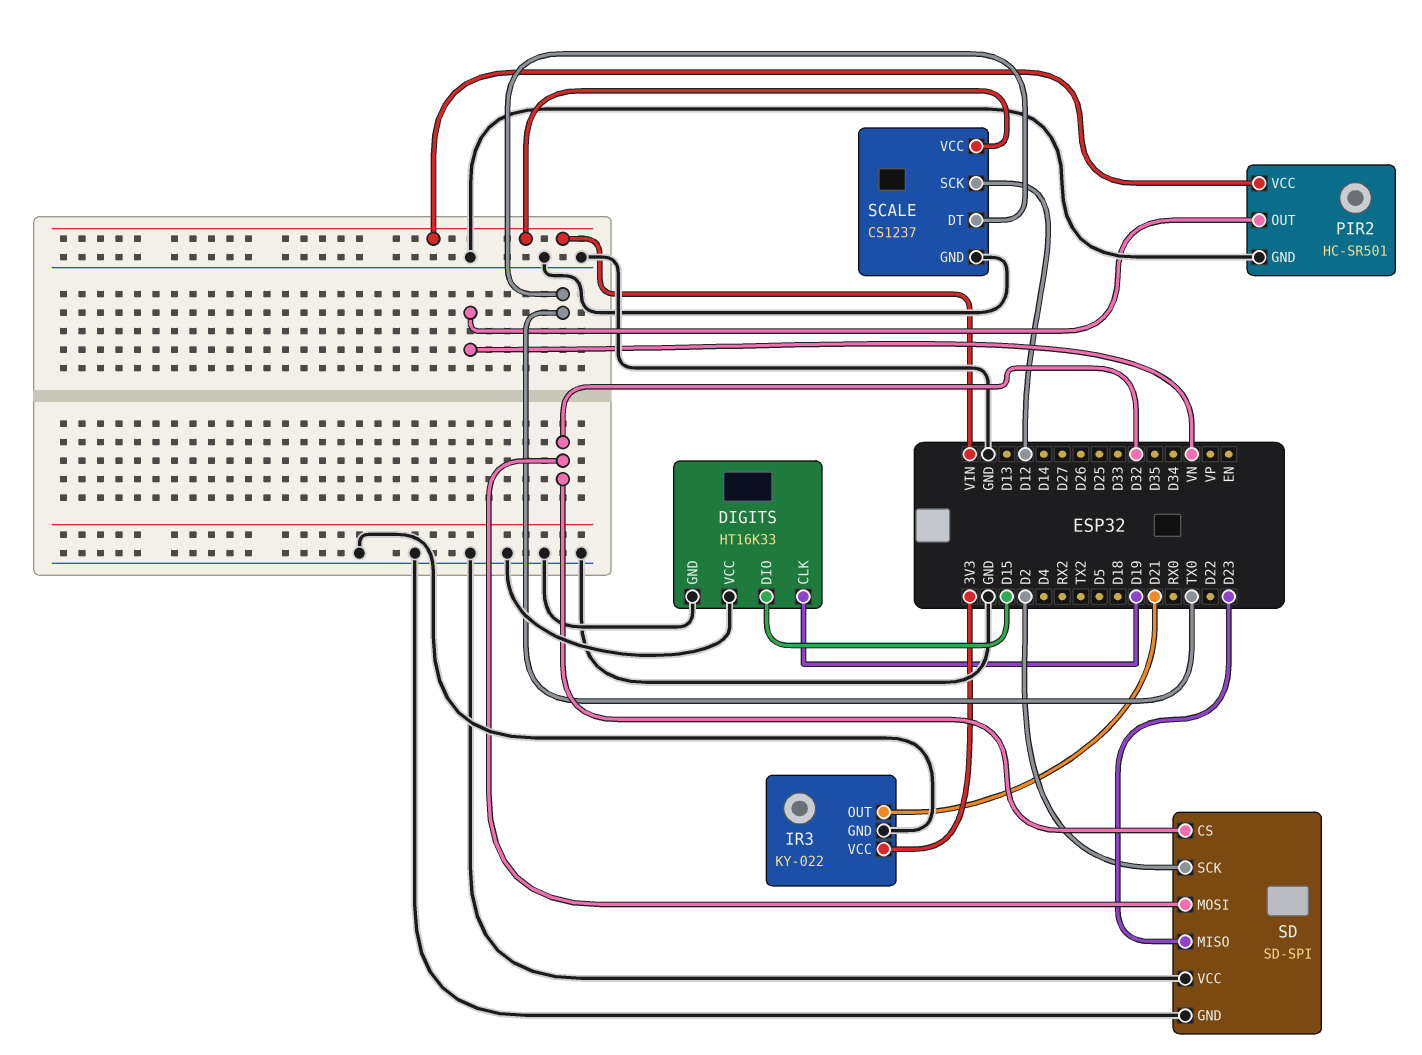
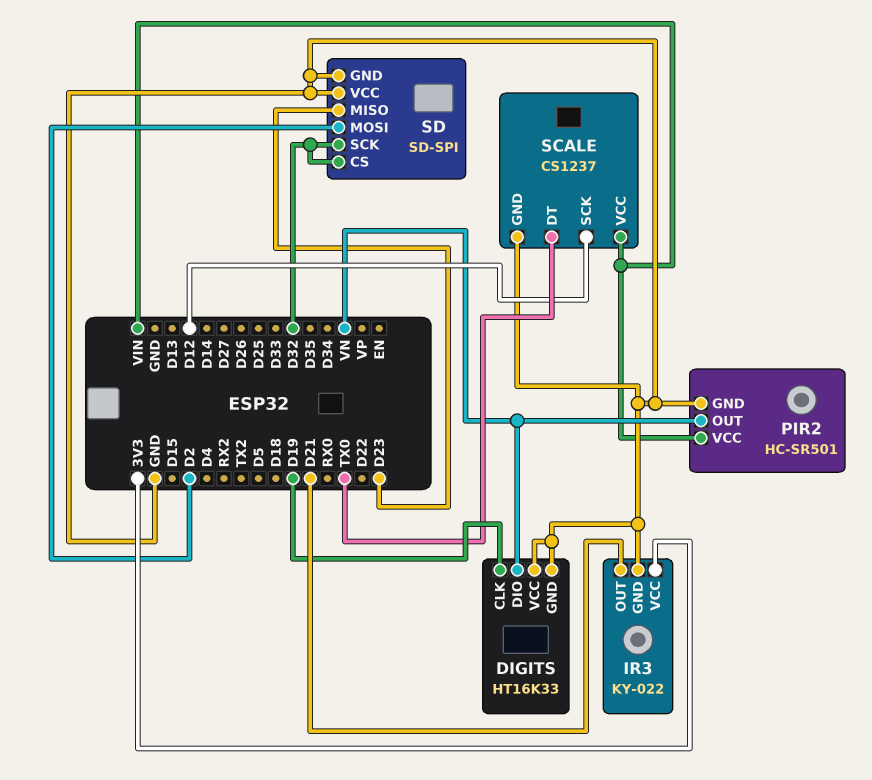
DIGITS pin DIO: D15 -> VN
SD pin MOSI: D32 -> D2
SD pin SCK: D2 -> D32

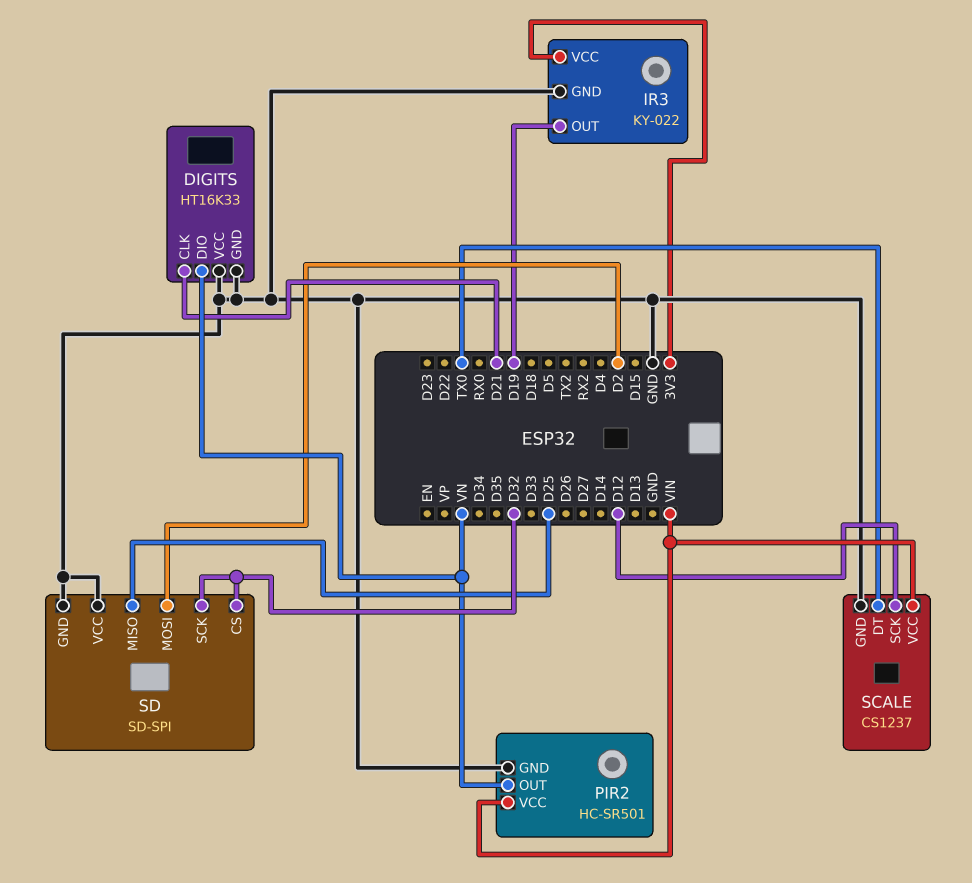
DIGITS pin CLK: D19 -> D21
IR3 pin OUT: D21 -> D19
SD pin MISO: D23 -> D25

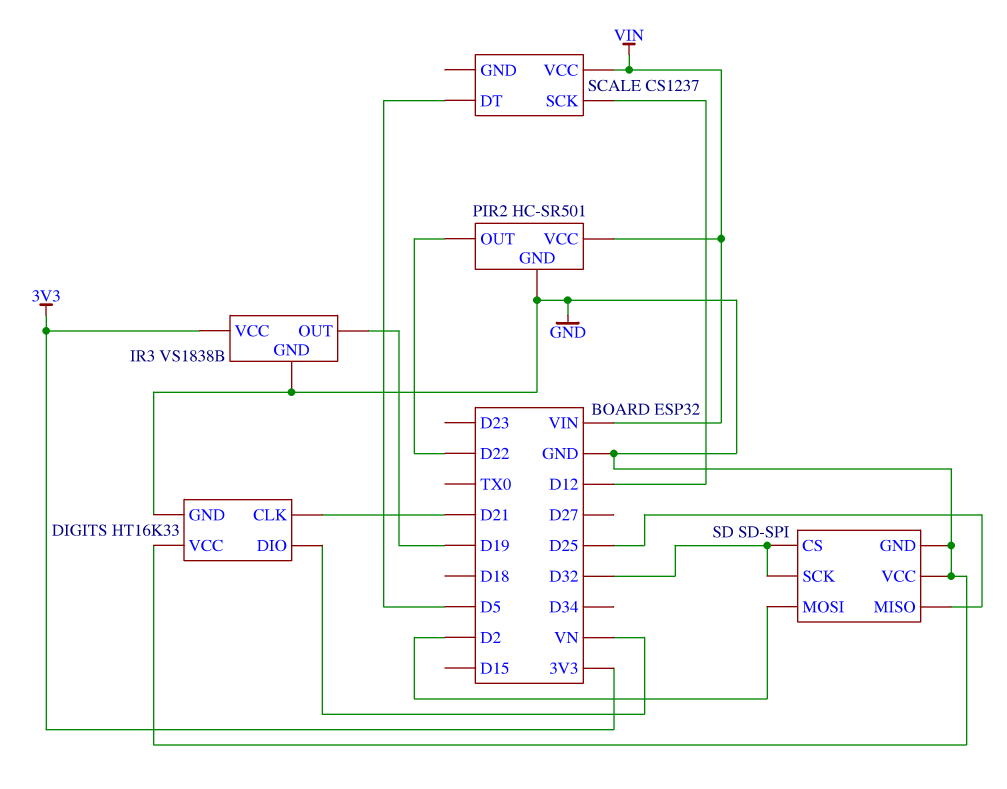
IR3: KY-022 -> VS1838B
PIR2 pin OUT: VN -> D22
SCALE pin DT: TX0 -> D5
SCALE pin GND: GND -> none

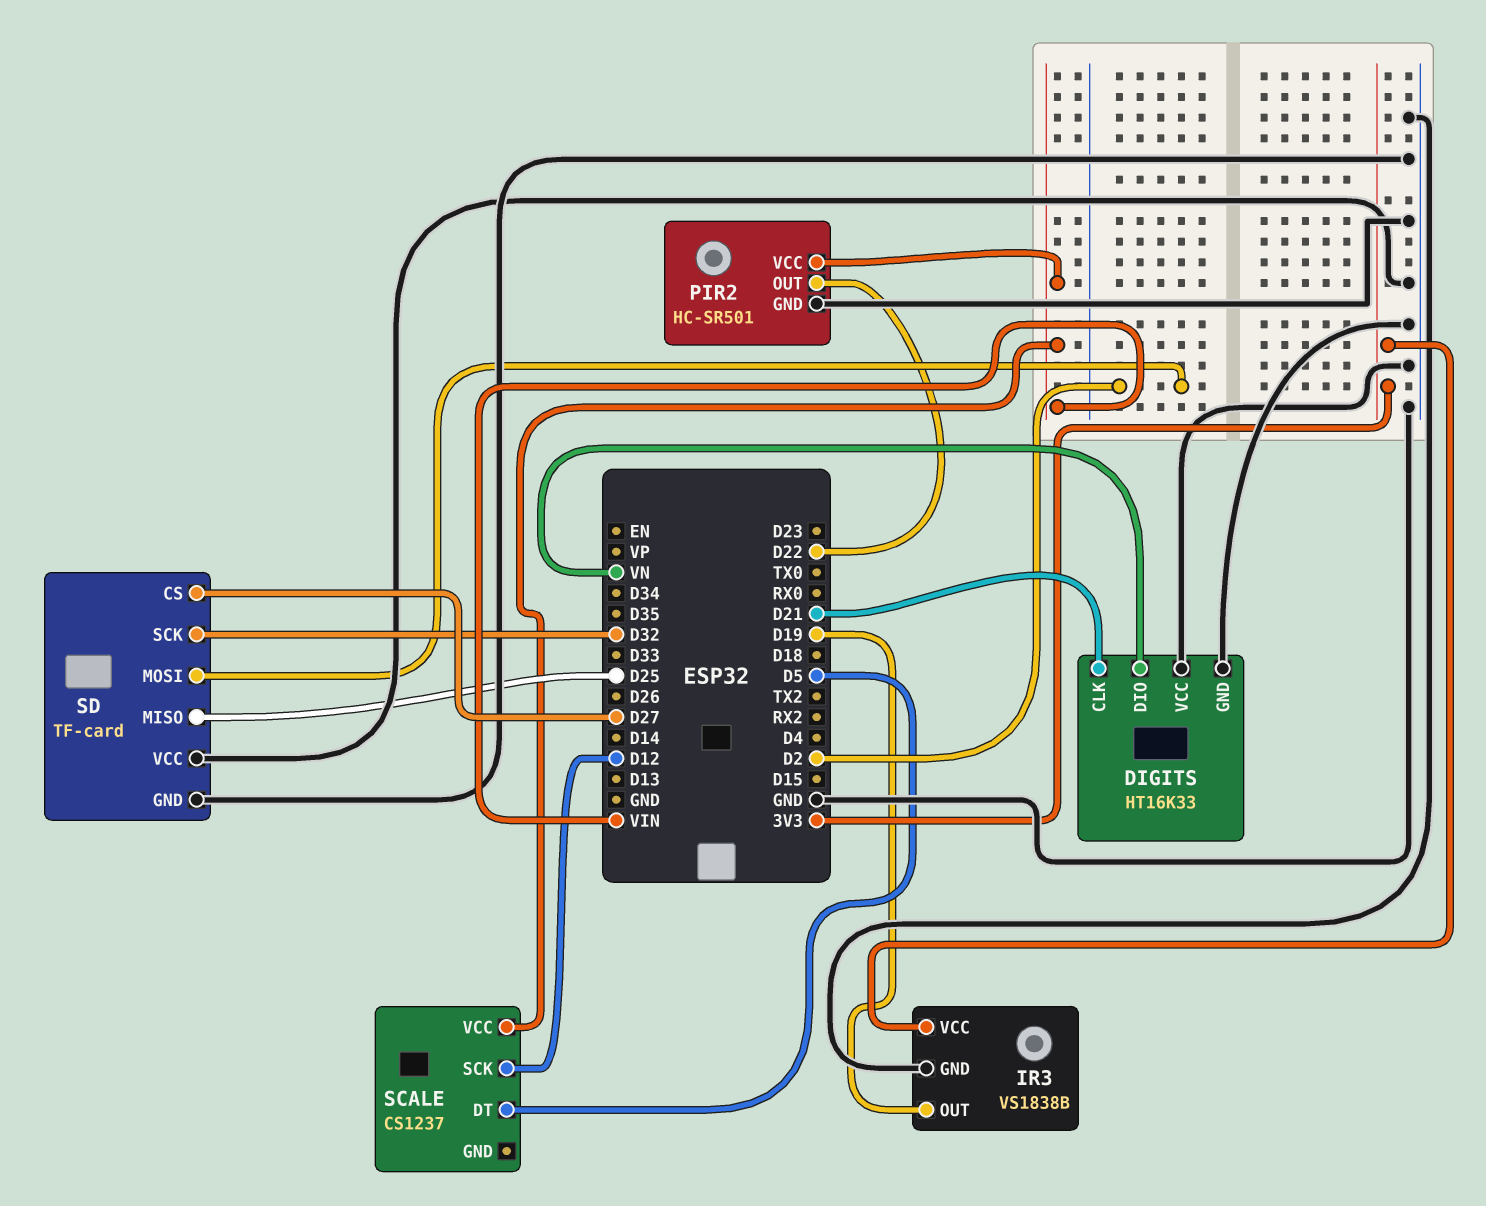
SD: SD-SPI -> TF-card
SD pin CS: D32 -> D27

